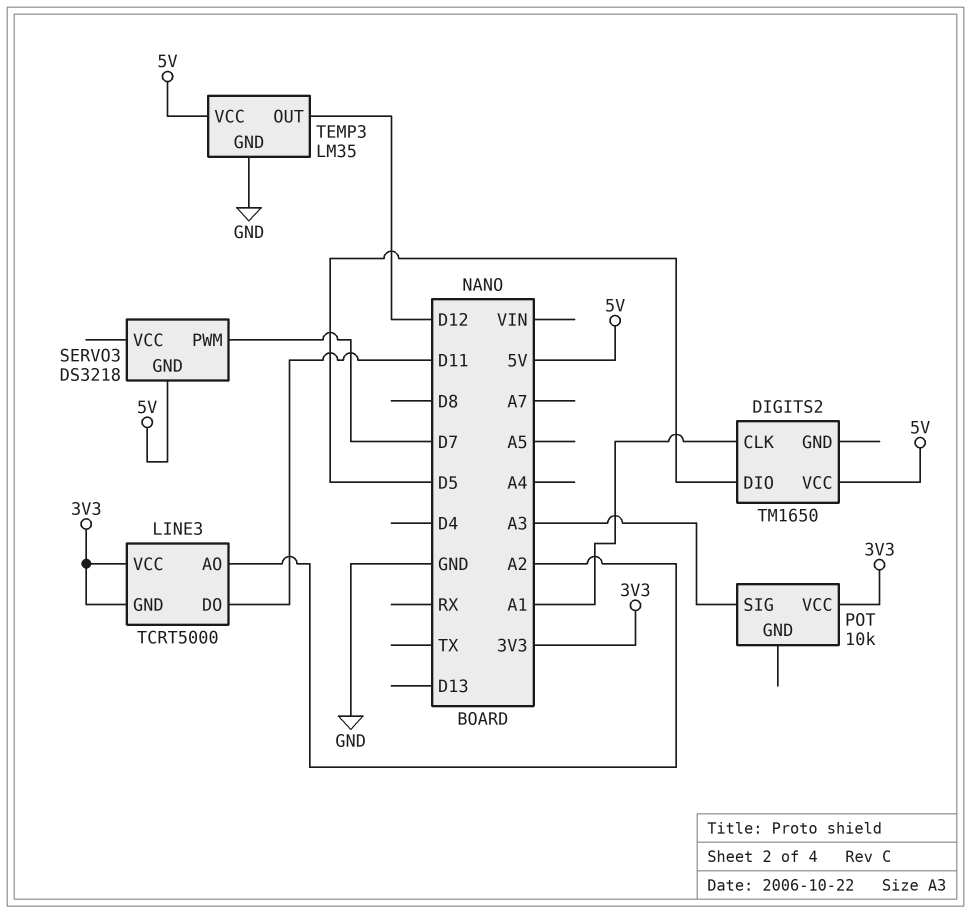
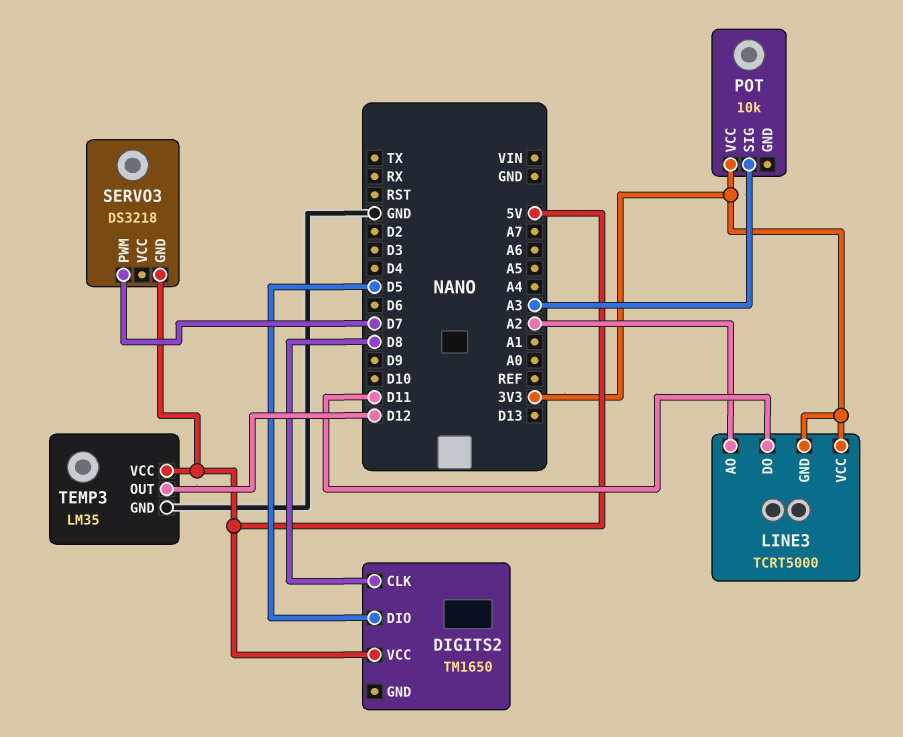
DIGITS2 pin CLK: A1 -> D8

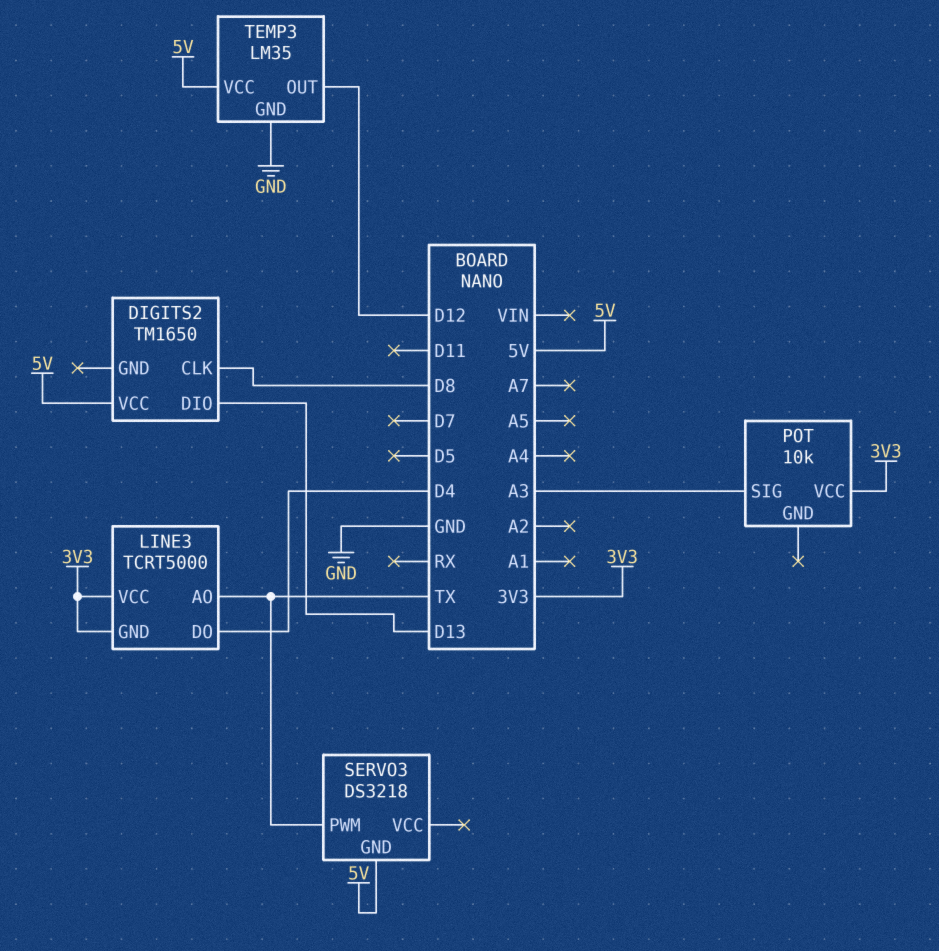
DIGITS2 pin DIO: D5 -> D13
LINE3 pin AO: A2 -> TX
LINE3 pin DO: D11 -> D4
SERVO3 pin PWM: D7 -> TX

